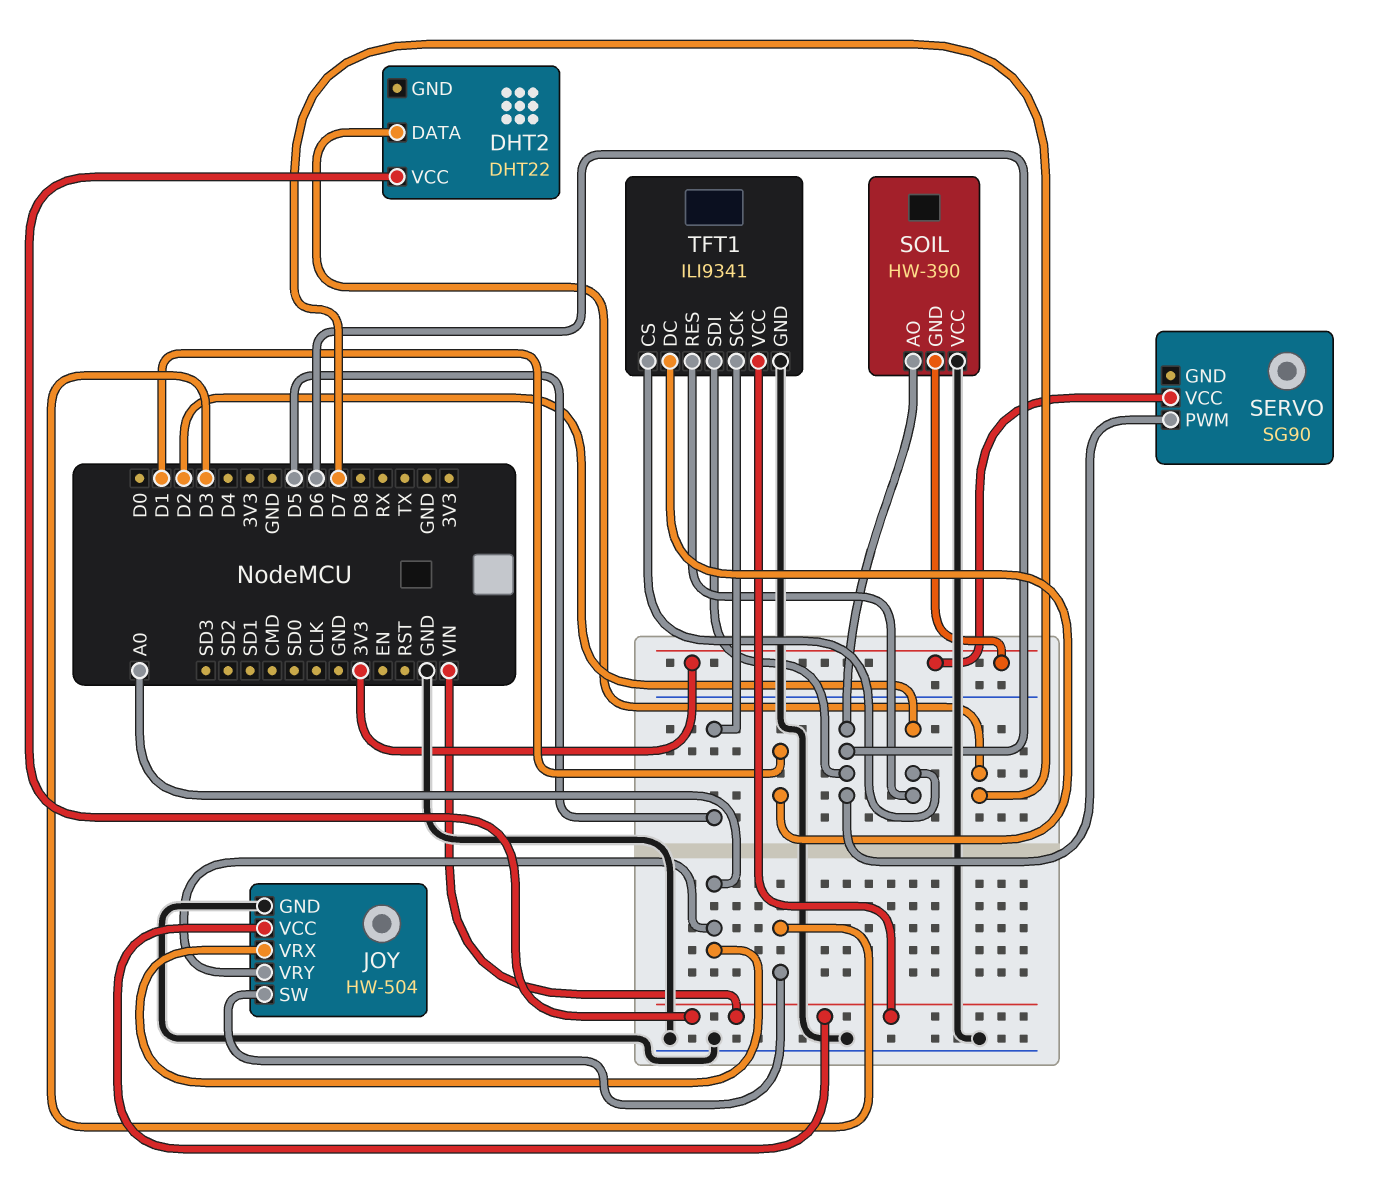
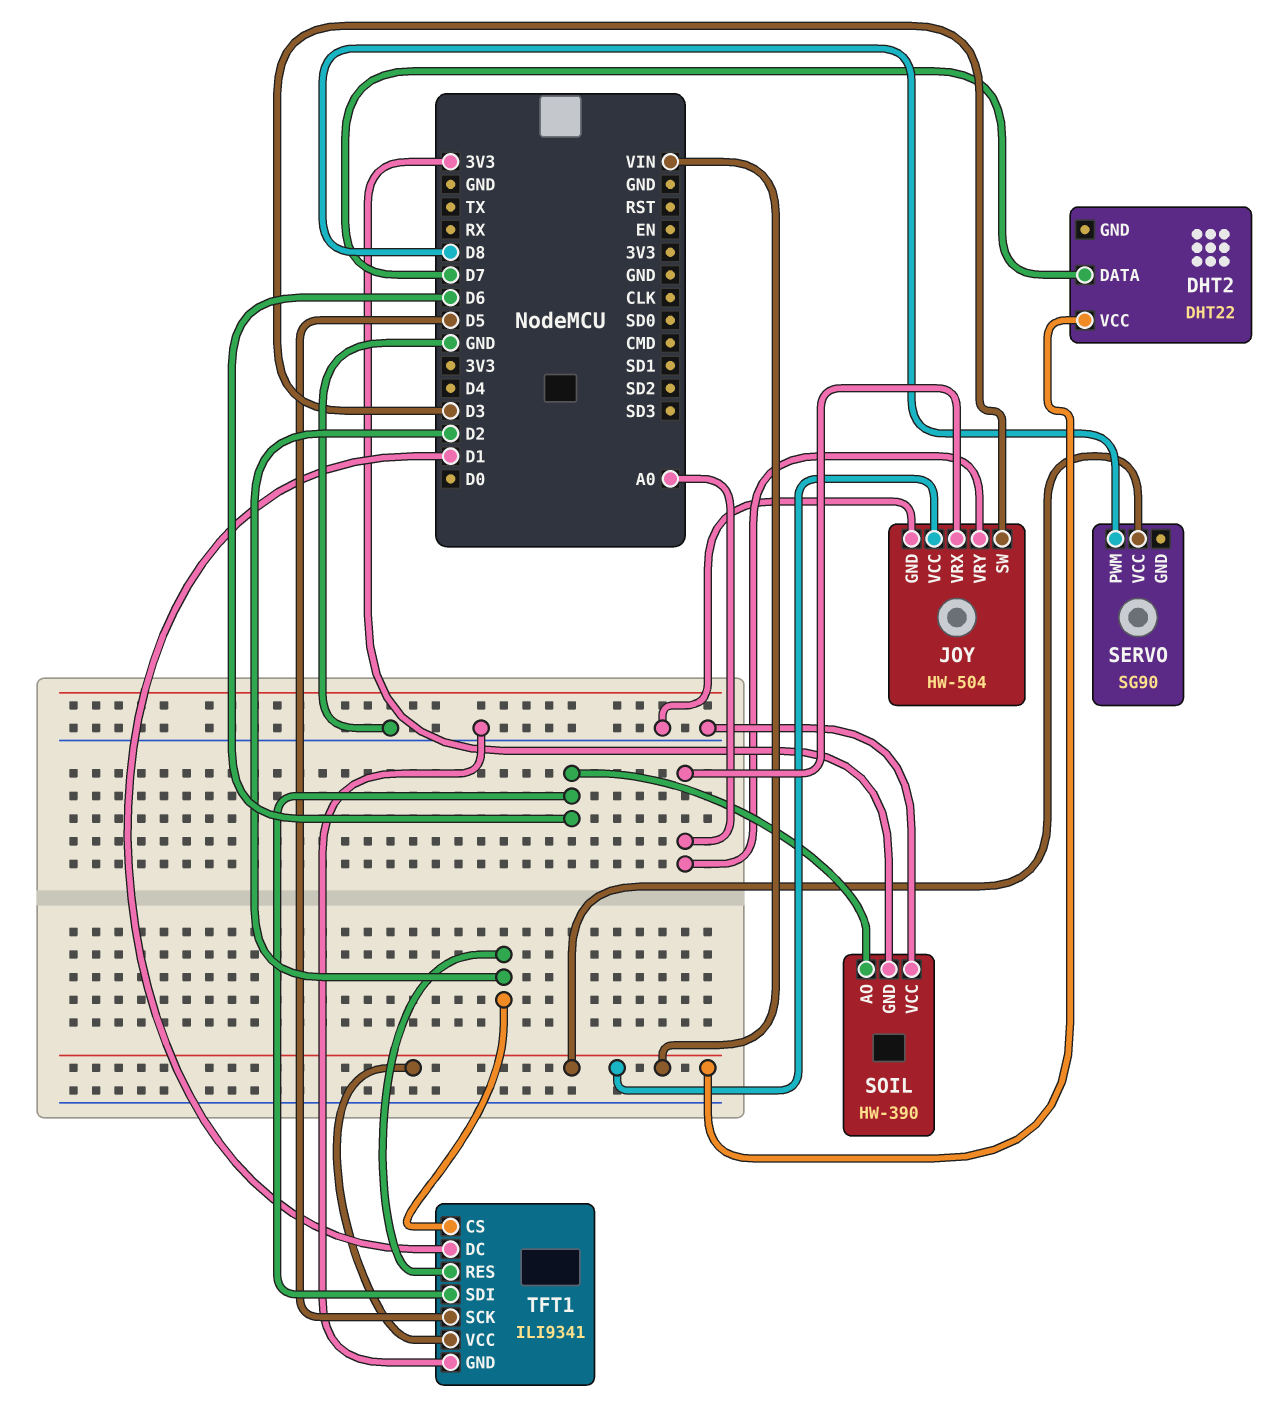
SERVO pin PWM: D6 -> D8
SERVO pin VCC: 3V3 -> VIN

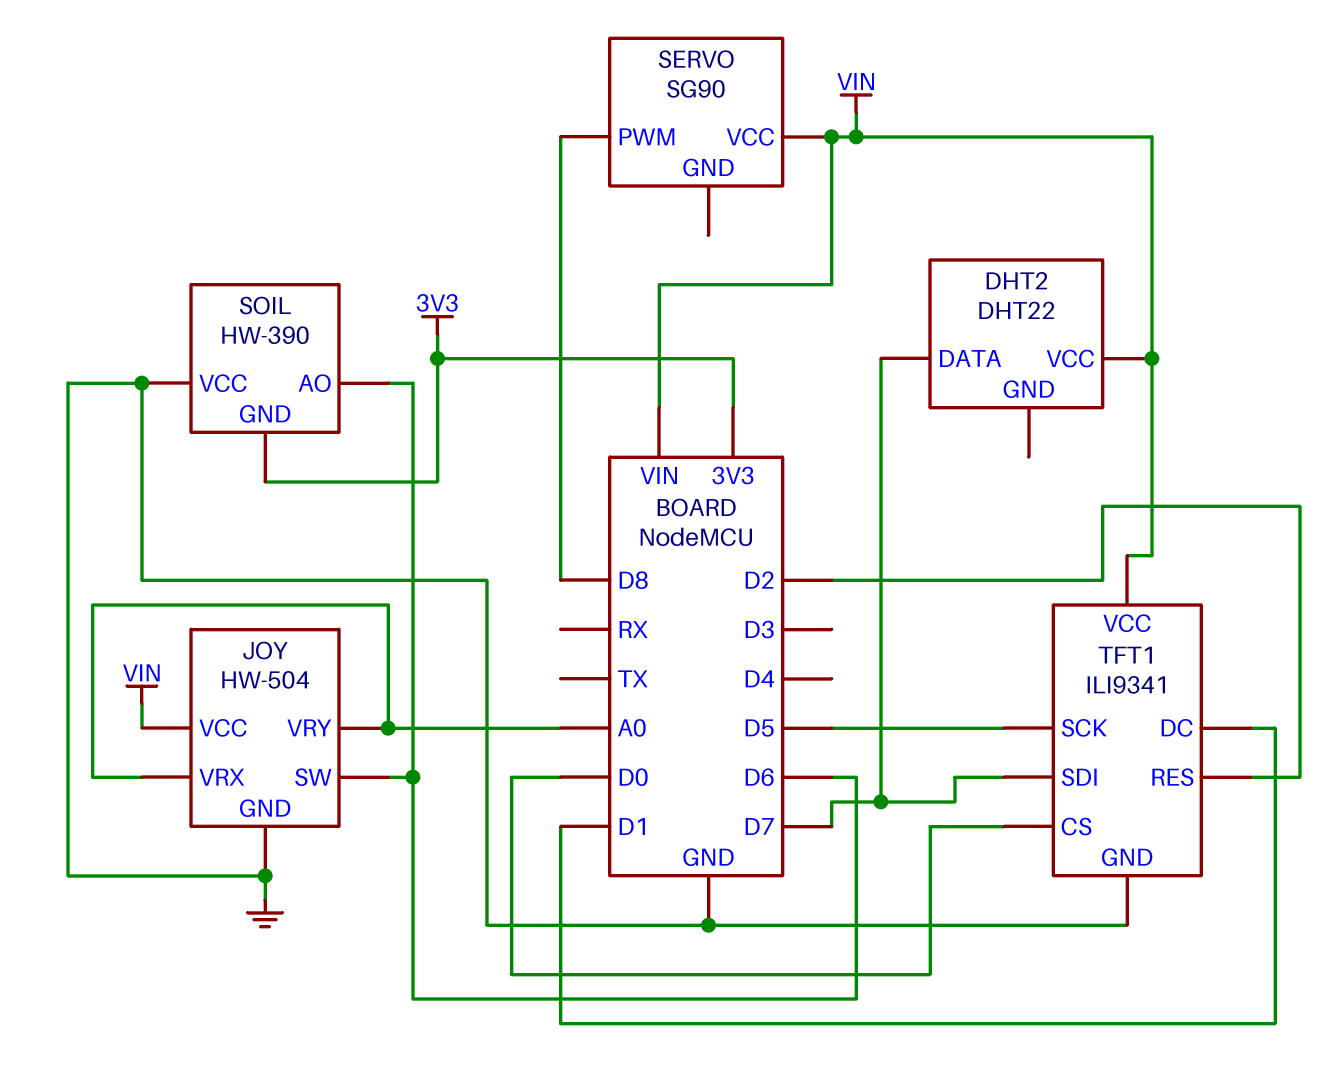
JOY pin SW: D3 -> D6
TFT1 pin CS: D2 -> D0
TFT1 pin SDI: D6 -> D7

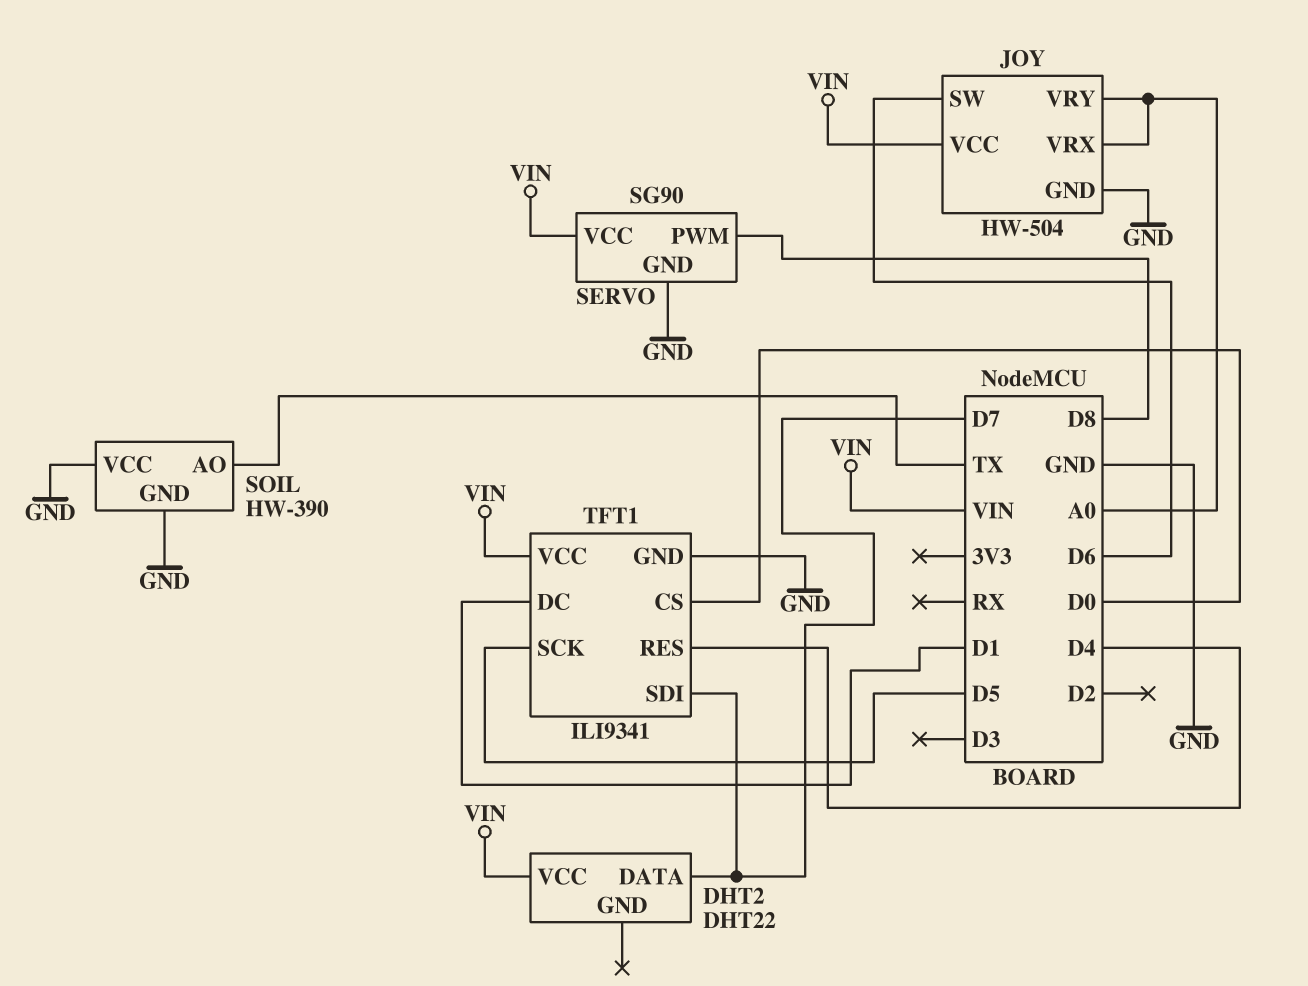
SERVO pin GND: none -> GND
SOIL pin AO: D6 -> TX
SOIL pin GND: 3V3 -> GND
TFT1 pin RES: D2 -> D4

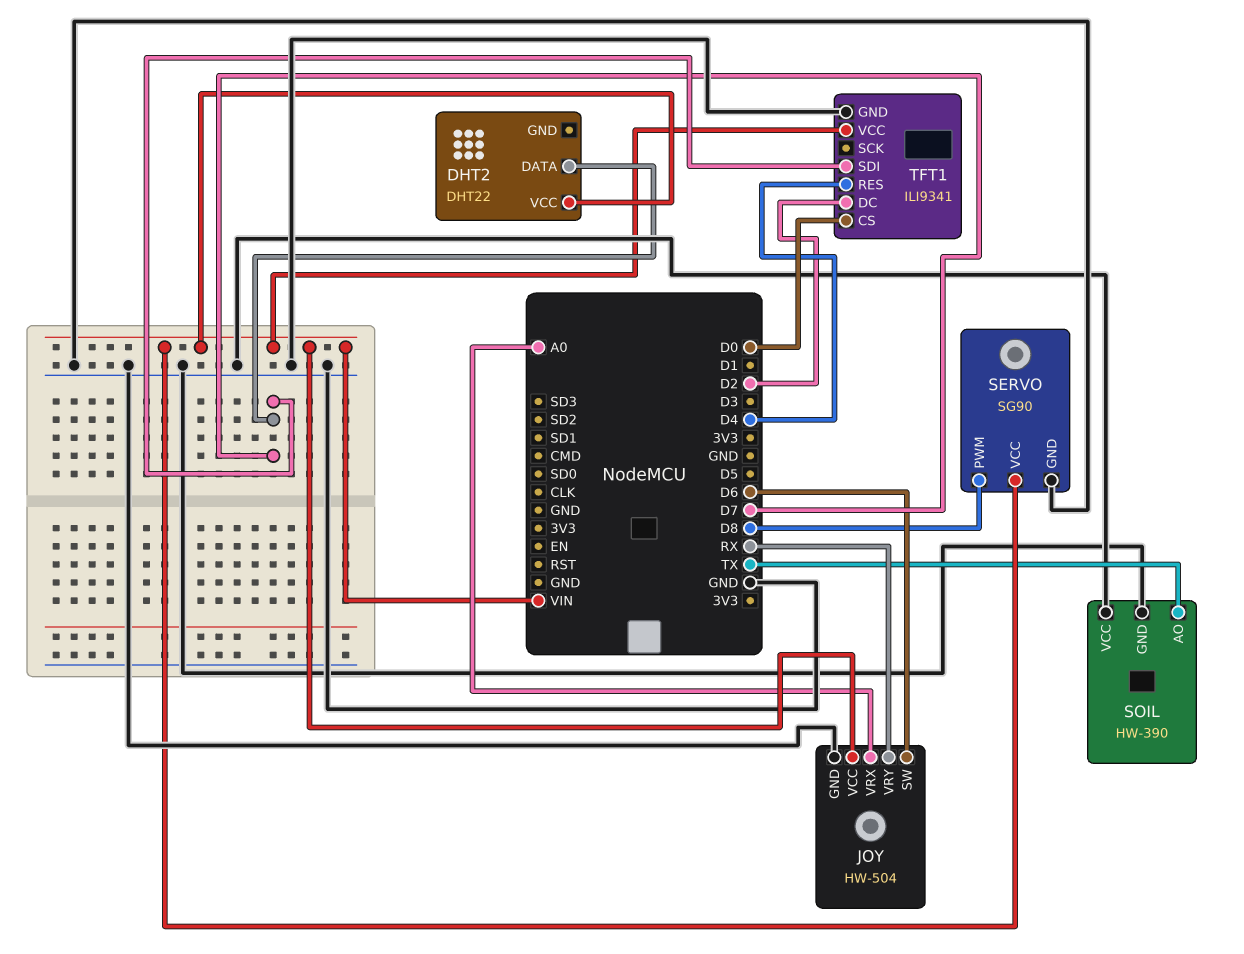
JOY pin VRY: A0 -> RX
TFT1 pin DC: D1 -> D2
TFT1 pin SCK: D5 -> none

